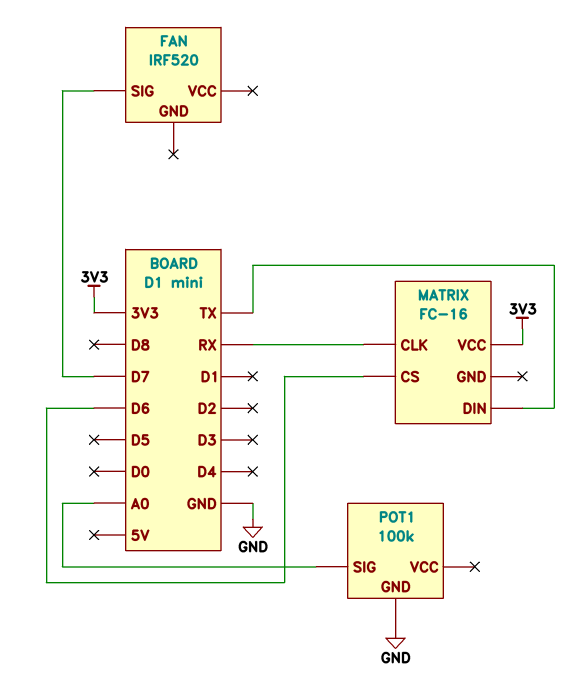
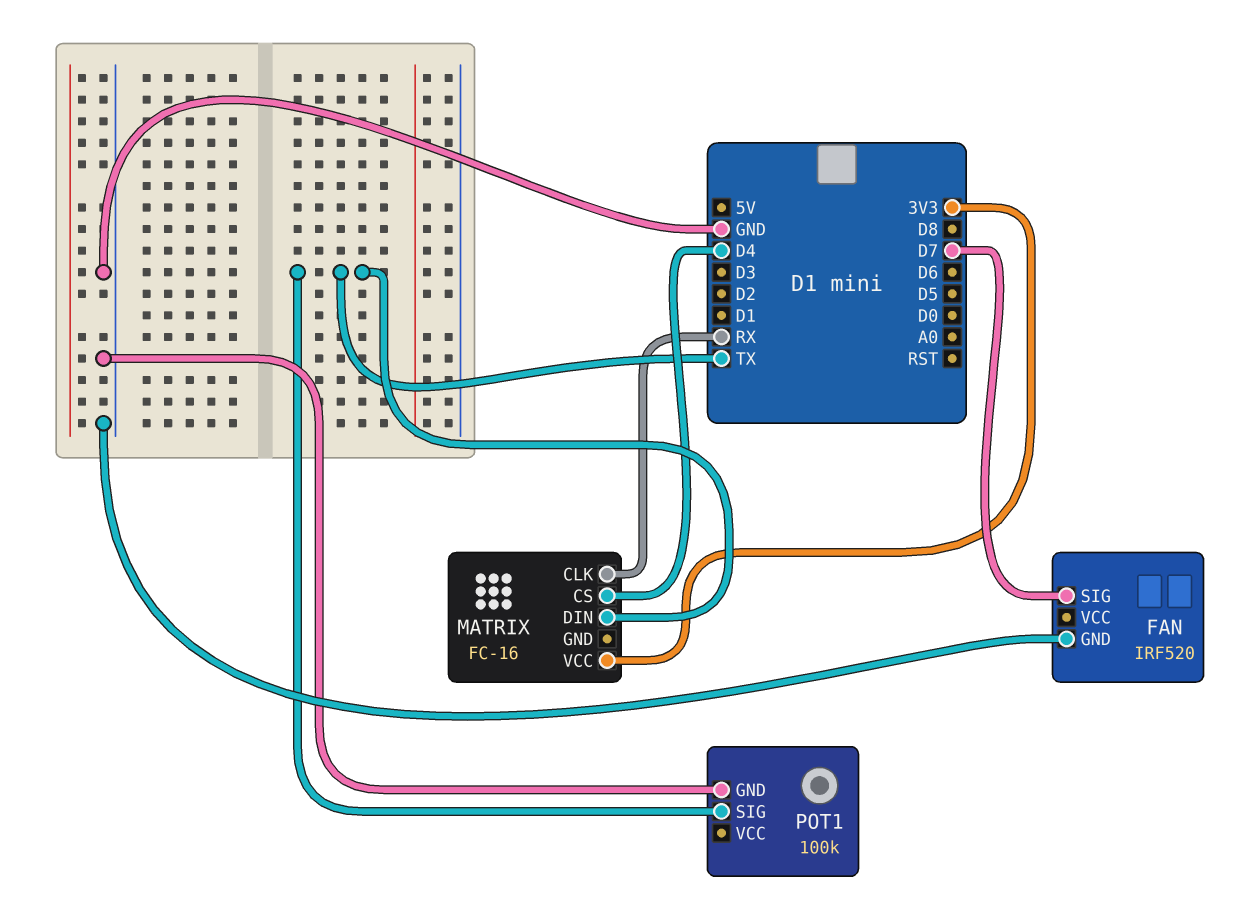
FAN pin GND: none -> GND
MATRIX pin CS: D6 -> D4
POT1 pin SIG: A0 -> TX

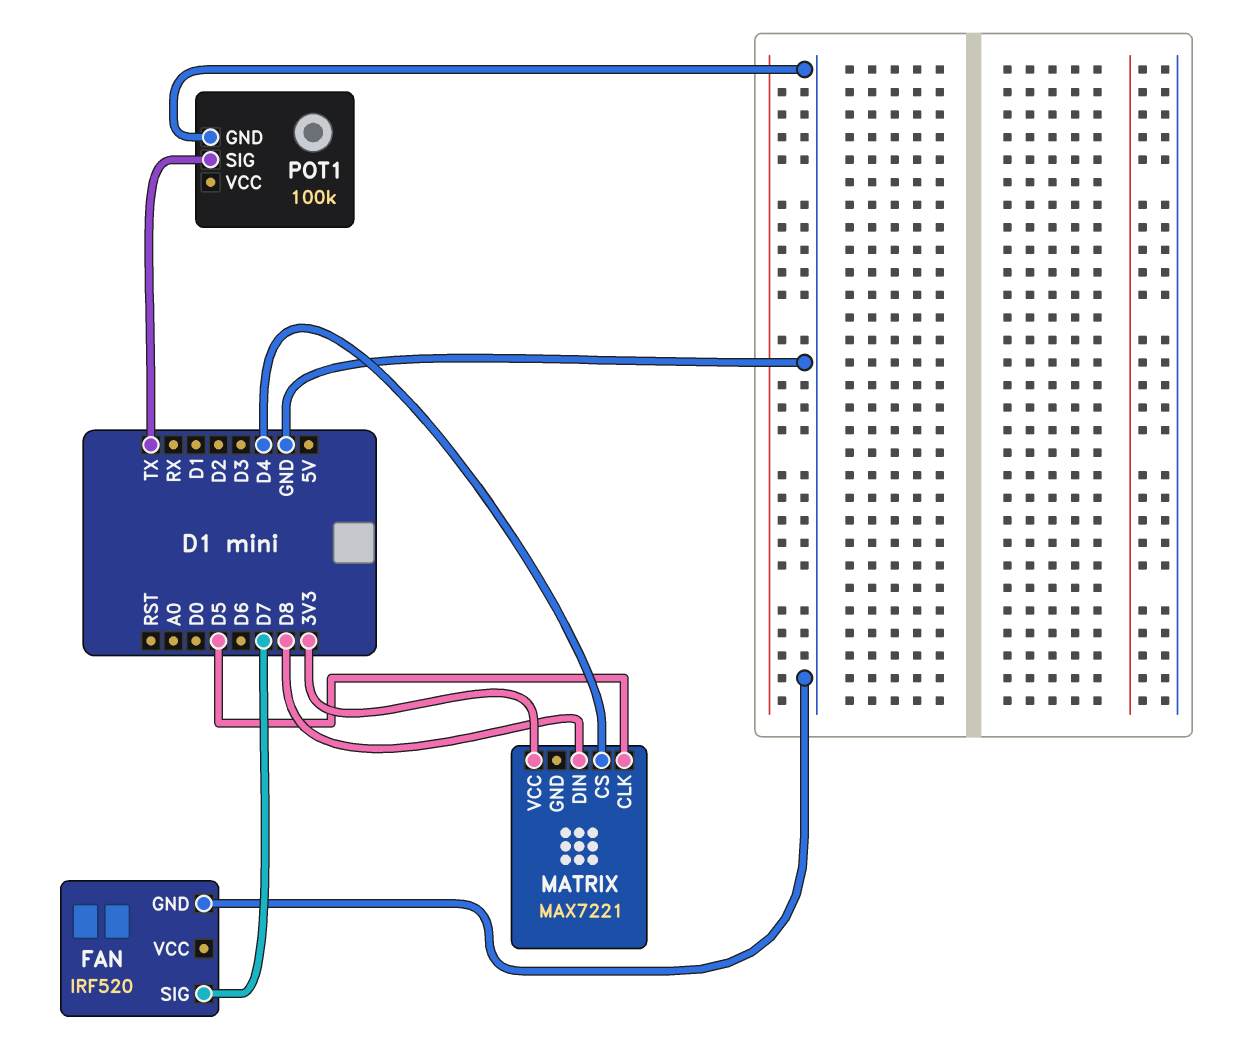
MATRIX: FC-16 -> MAX7221
MATRIX pin CLK: RX -> D5
MATRIX pin DIN: TX -> D8

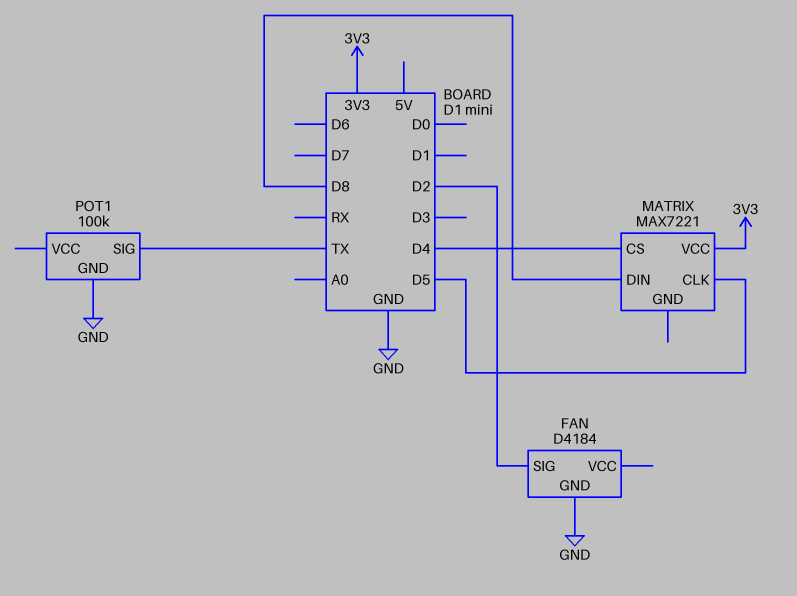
FAN: IRF520 -> D4184
FAN pin SIG: D7 -> D2

